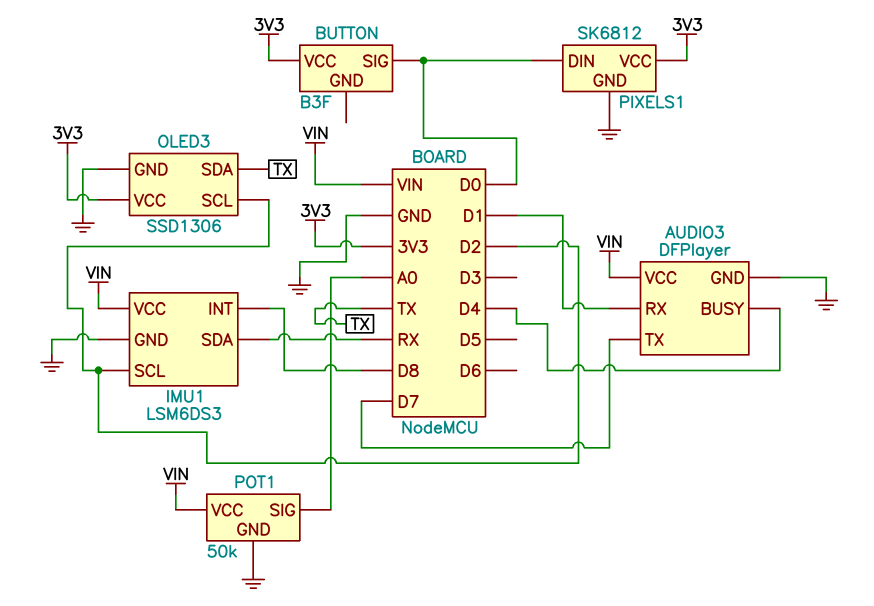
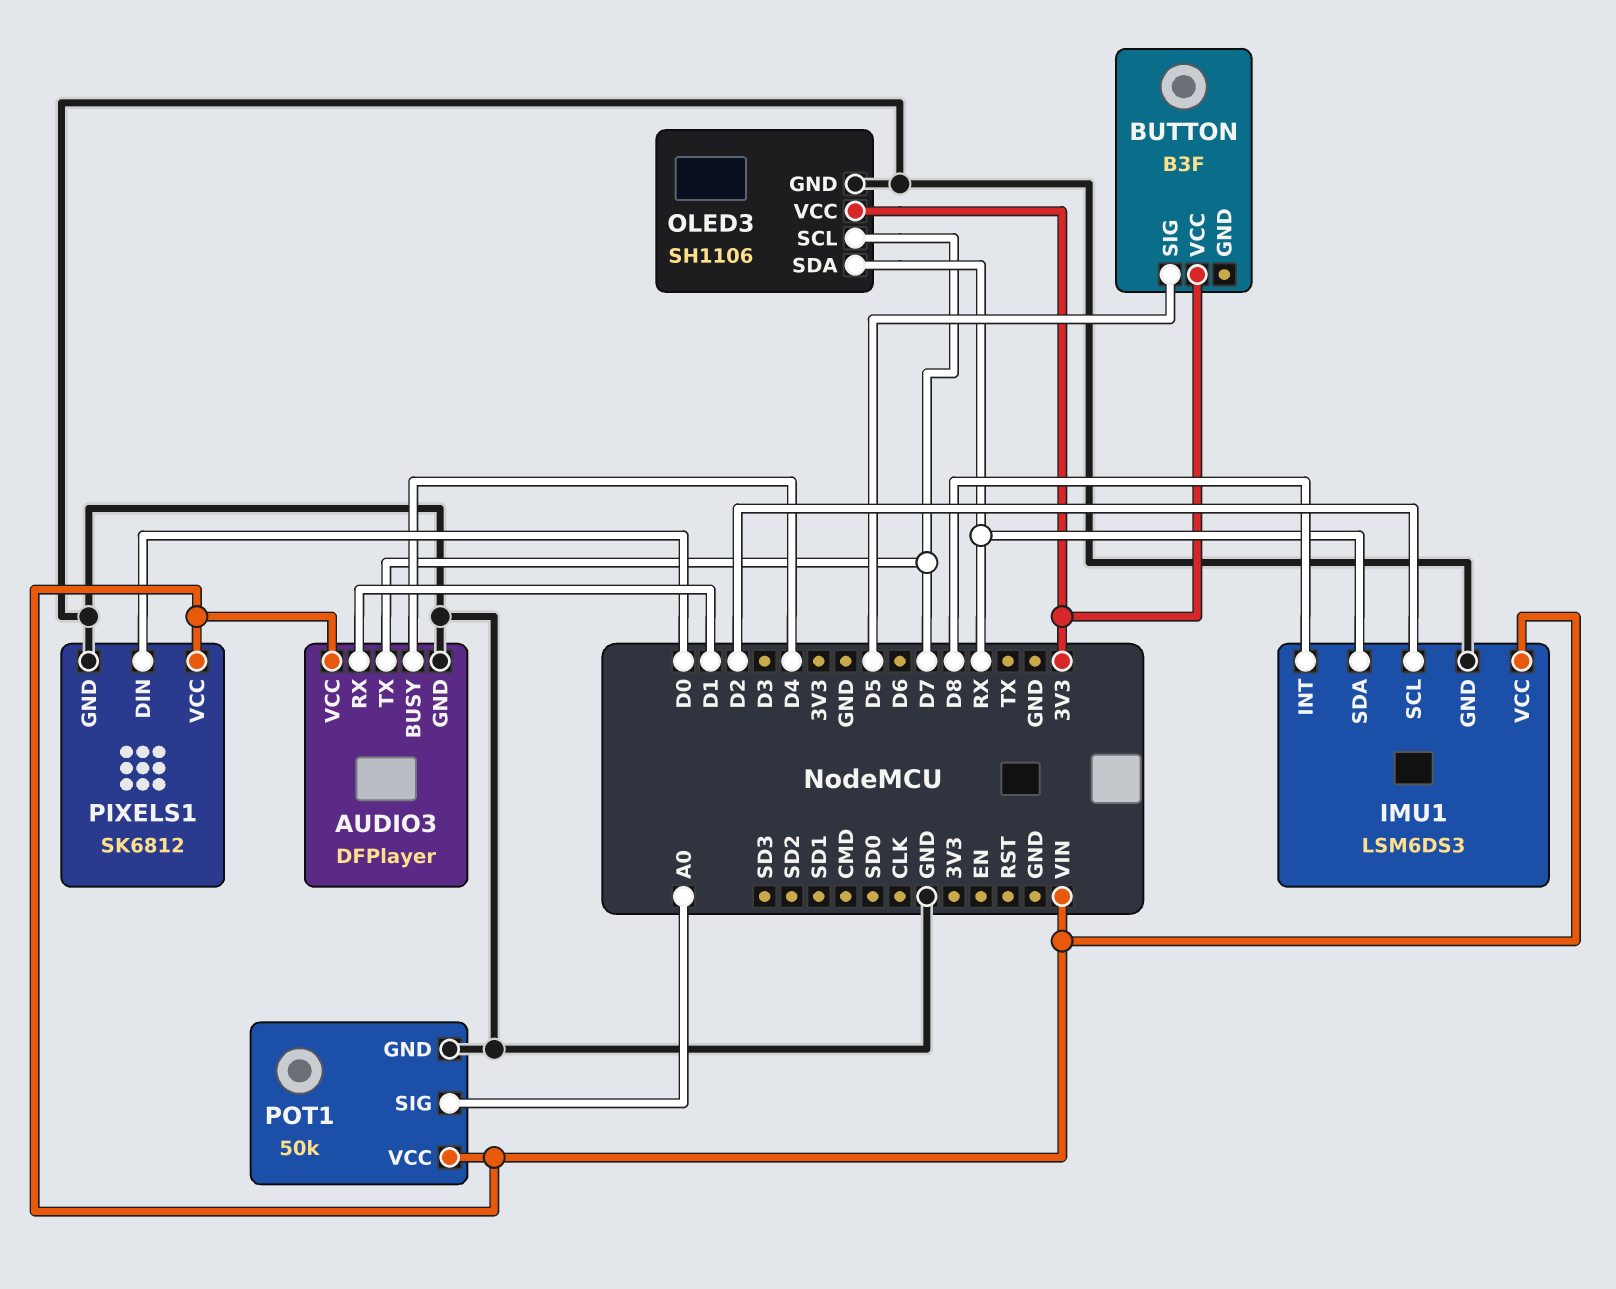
BUTTON pin SIG: D0 -> D5
OLED3: SSD1306 -> SH1106
OLED3 pin SCL: D2 -> D7
OLED3 pin SDA: TX -> RX
PIXELS1 pin VCC: 3V3 -> VIN

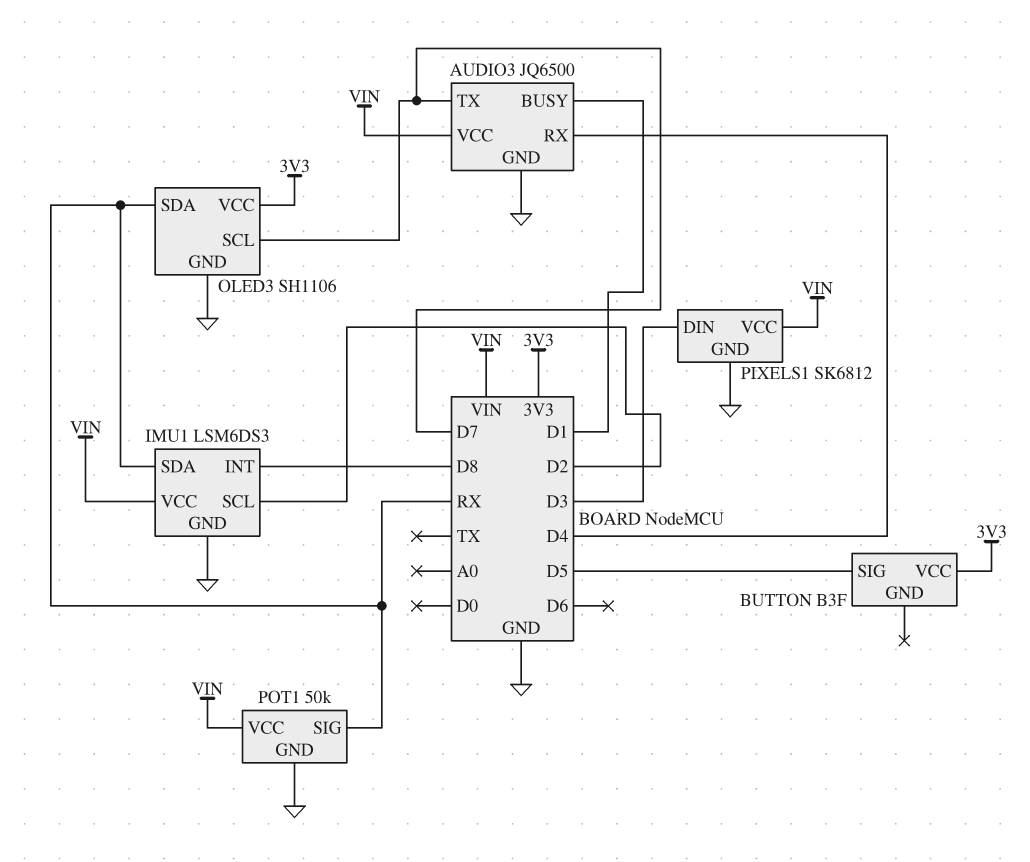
AUDIO3: DFPlayer -> JQ6500
AUDIO3 pin BUSY: D4 -> D1
AUDIO3 pin RX: D1 -> D4
PIXELS1 pin DIN: D0 -> D3
POT1 pin SIG: A0 -> RX

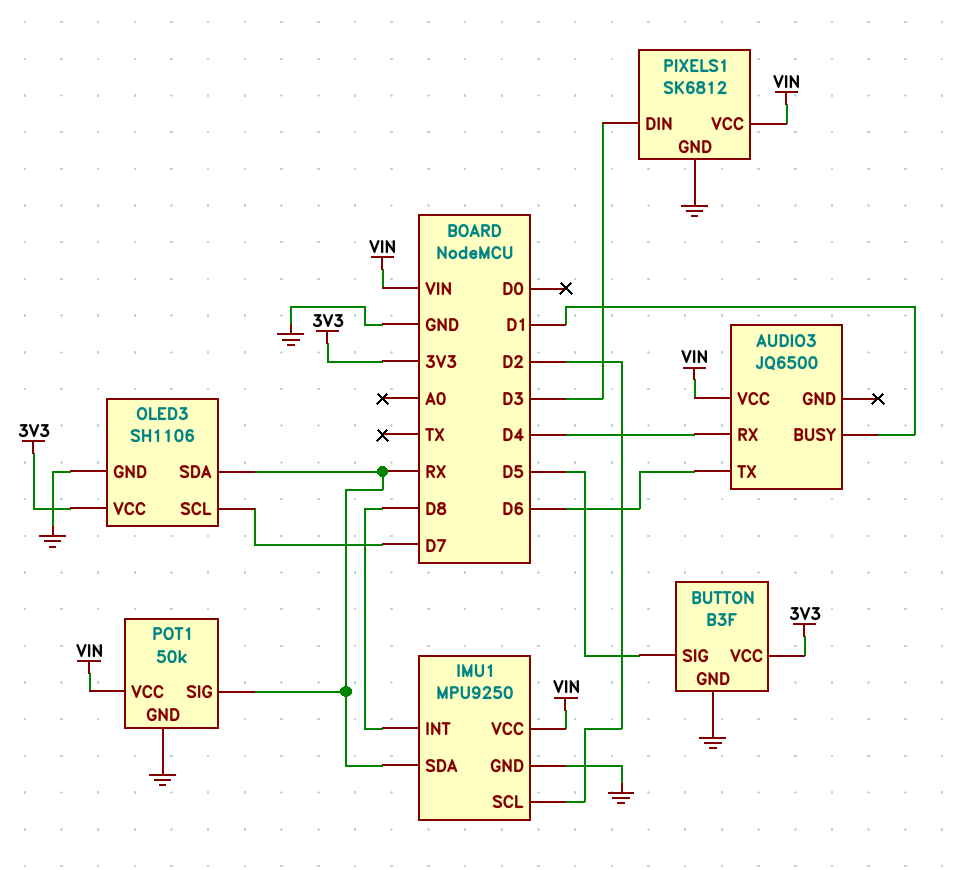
AUDIO3 pin GND: GND -> none
AUDIO3 pin TX: D7 -> D6
BUTTON pin GND: none -> GND
IMU1: LSM6DS3 -> MPU9250

